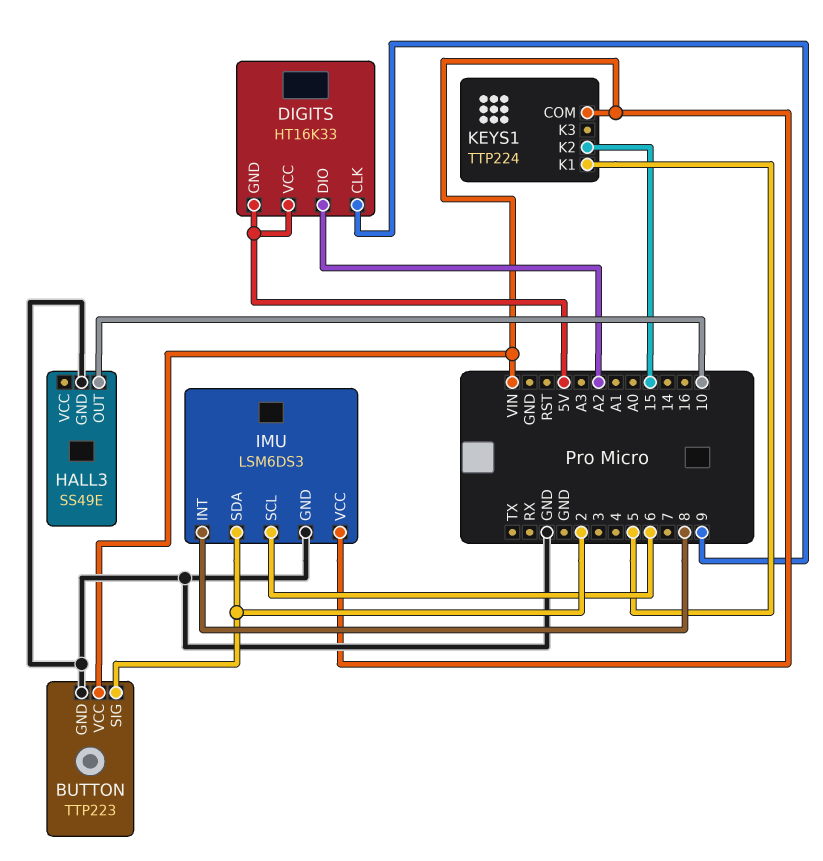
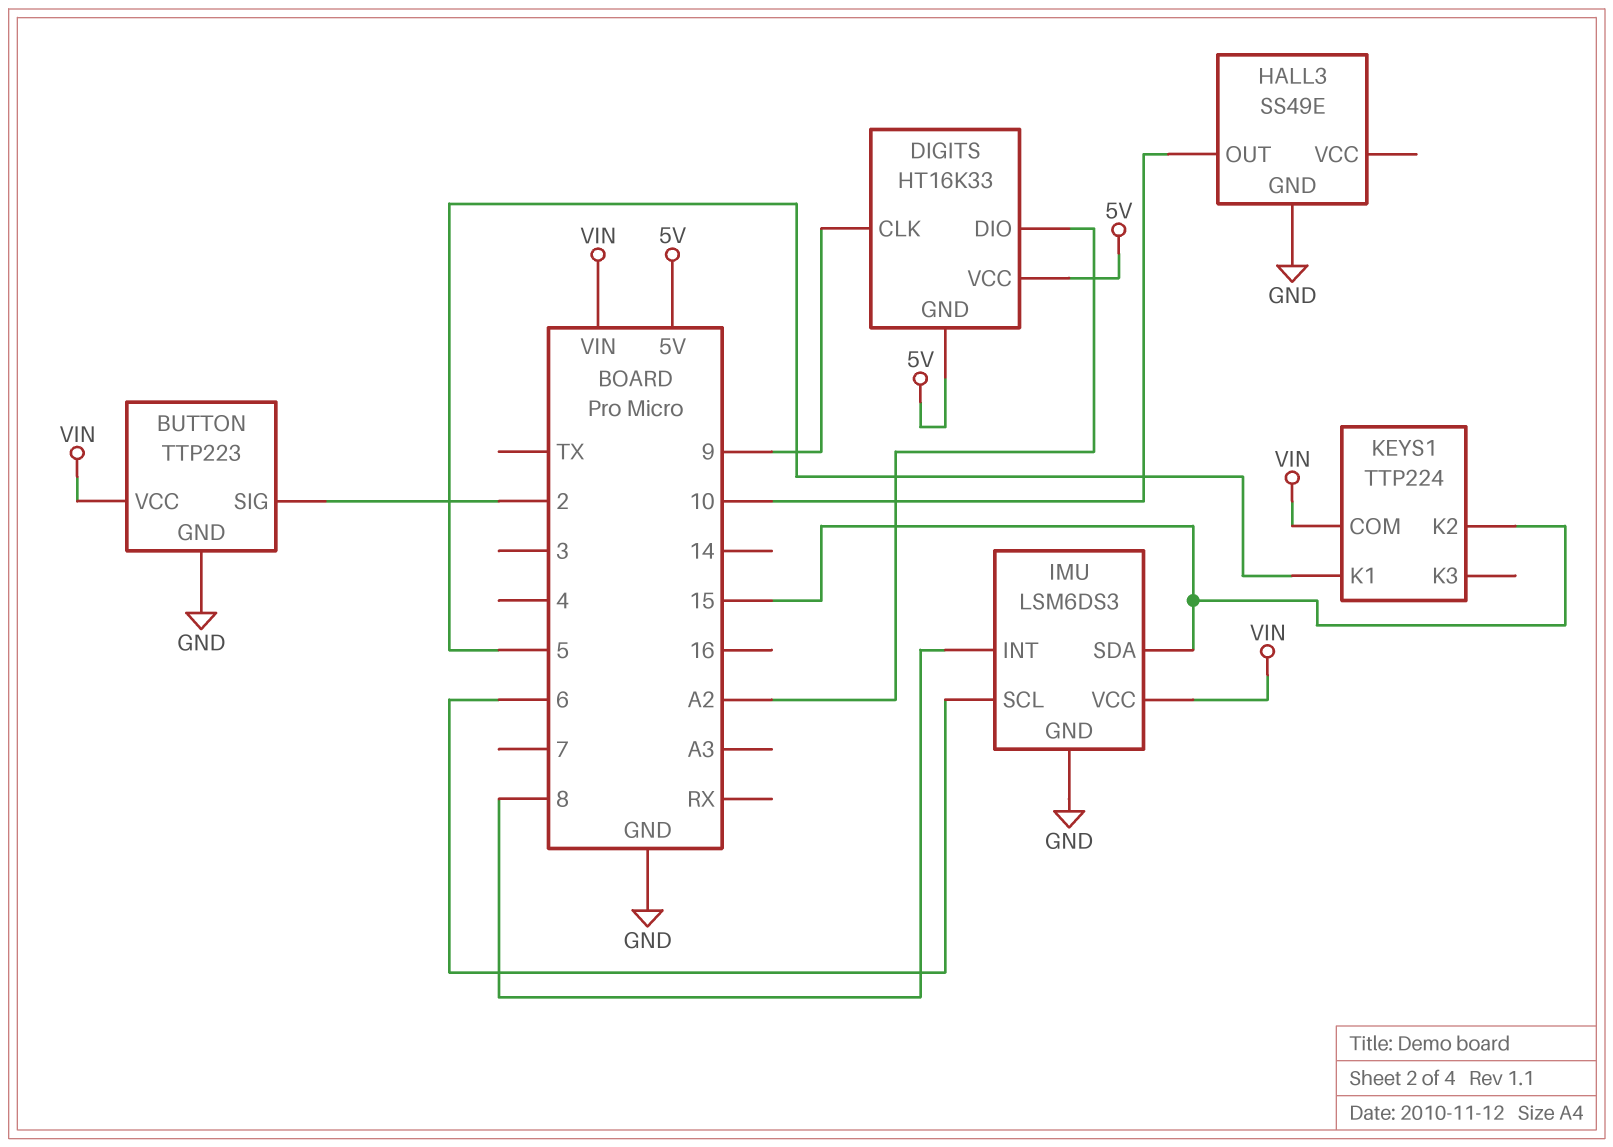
IMU pin SDA: 2 -> 15

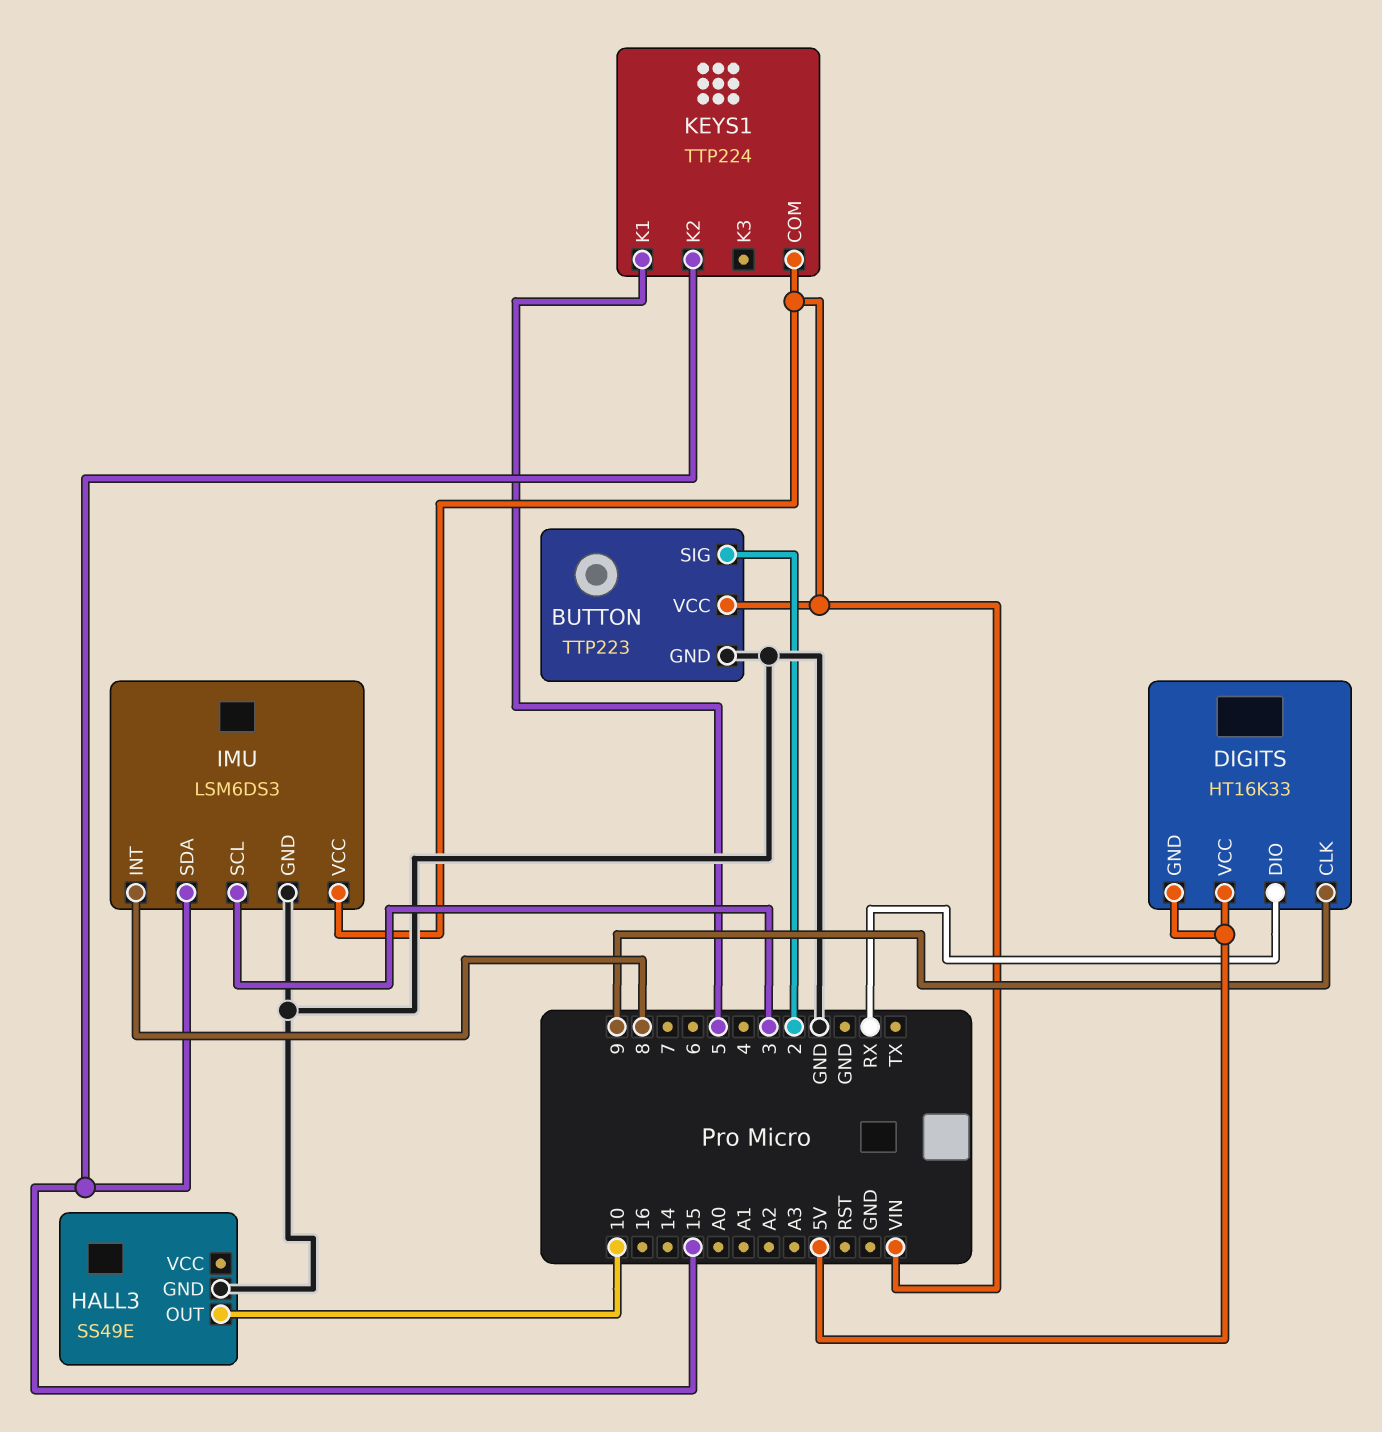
DIGITS pin DIO: A2 -> RX
IMU pin SCL: 6 -> 3

